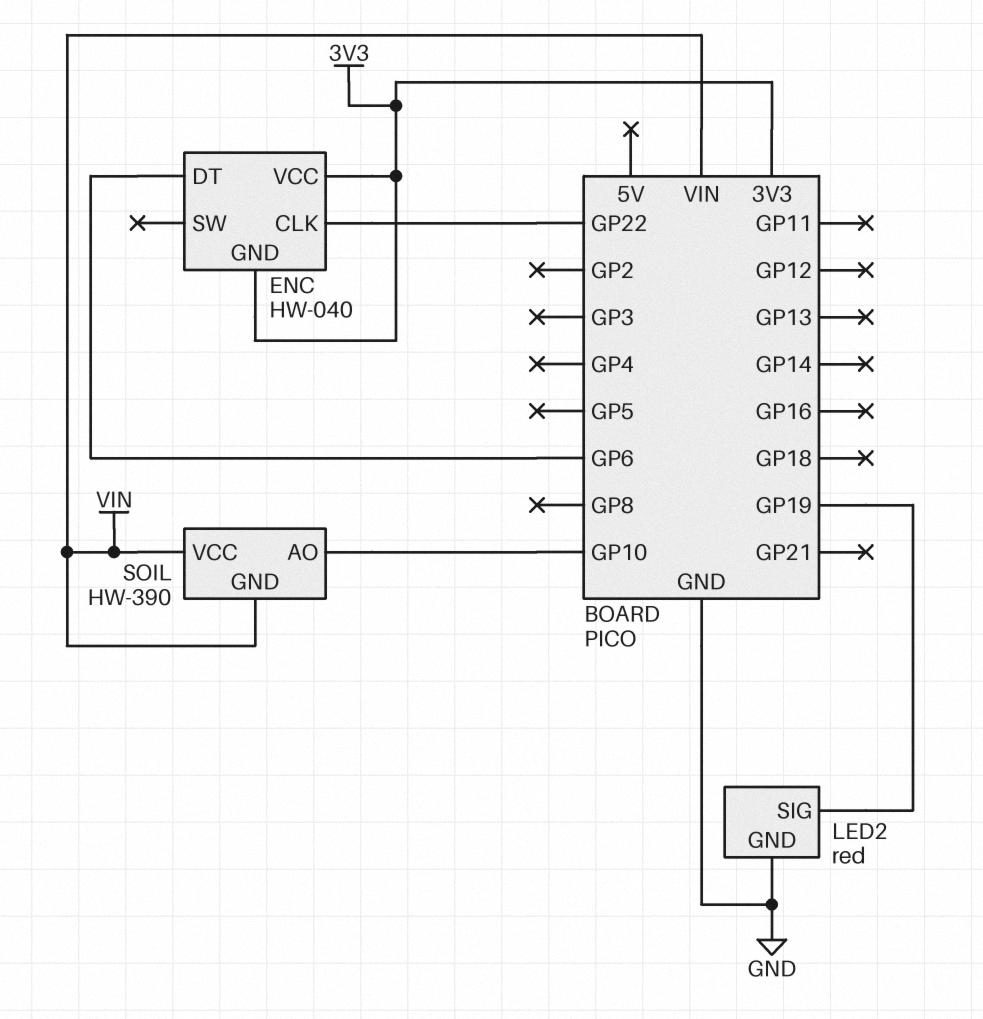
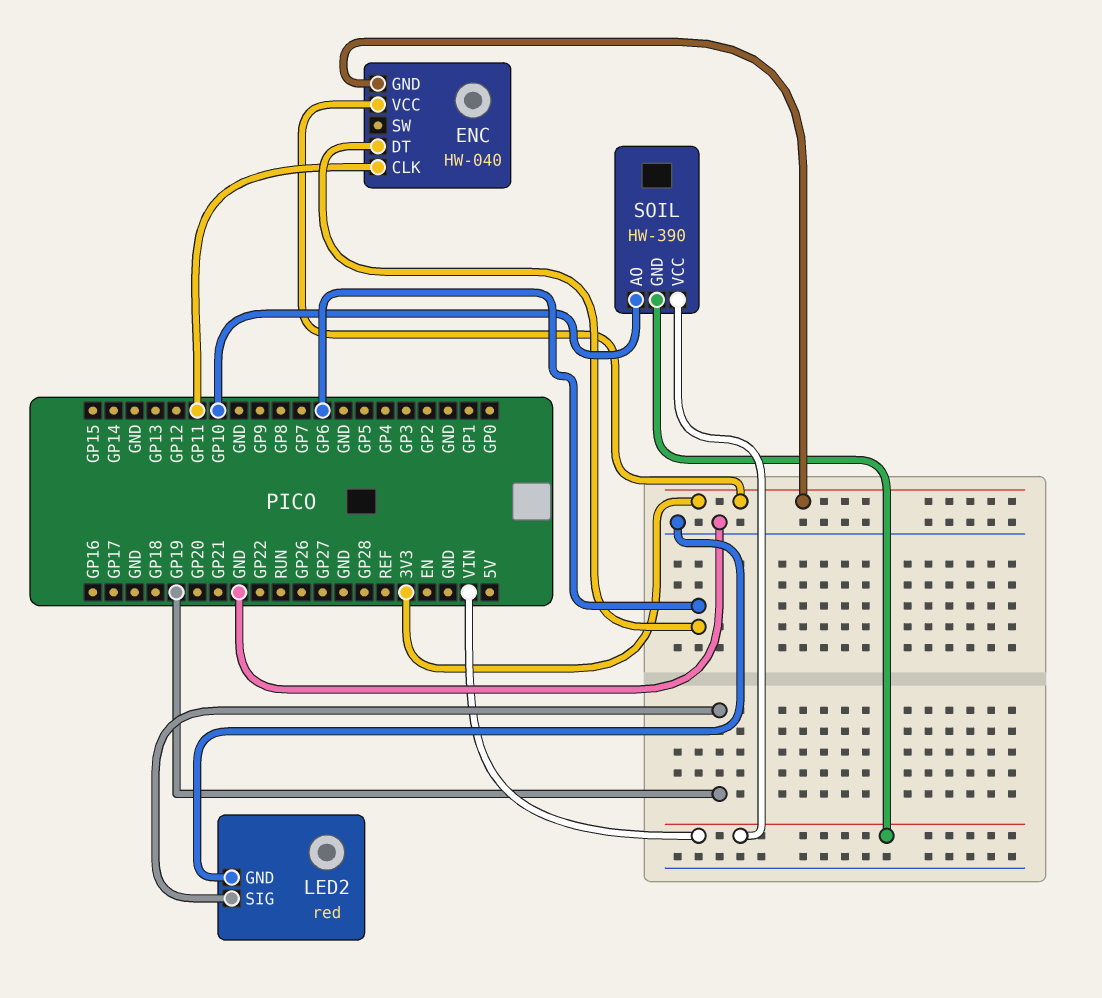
ENC pin CLK: GP22 -> GP11

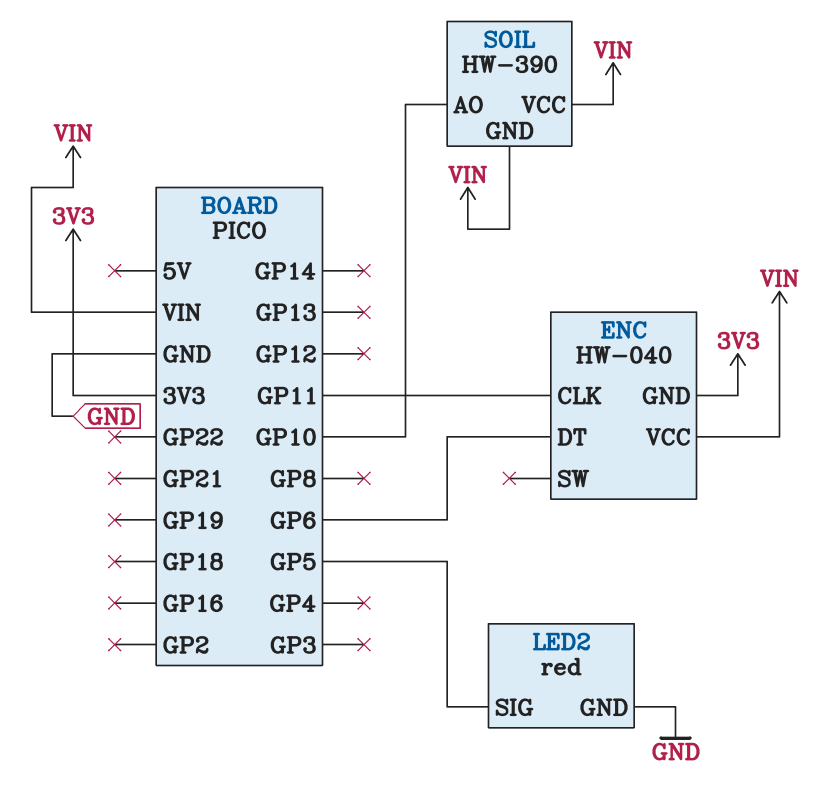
ENC pin VCC: 3V3 -> VIN
LED2 pin SIG: GP19 -> GP5

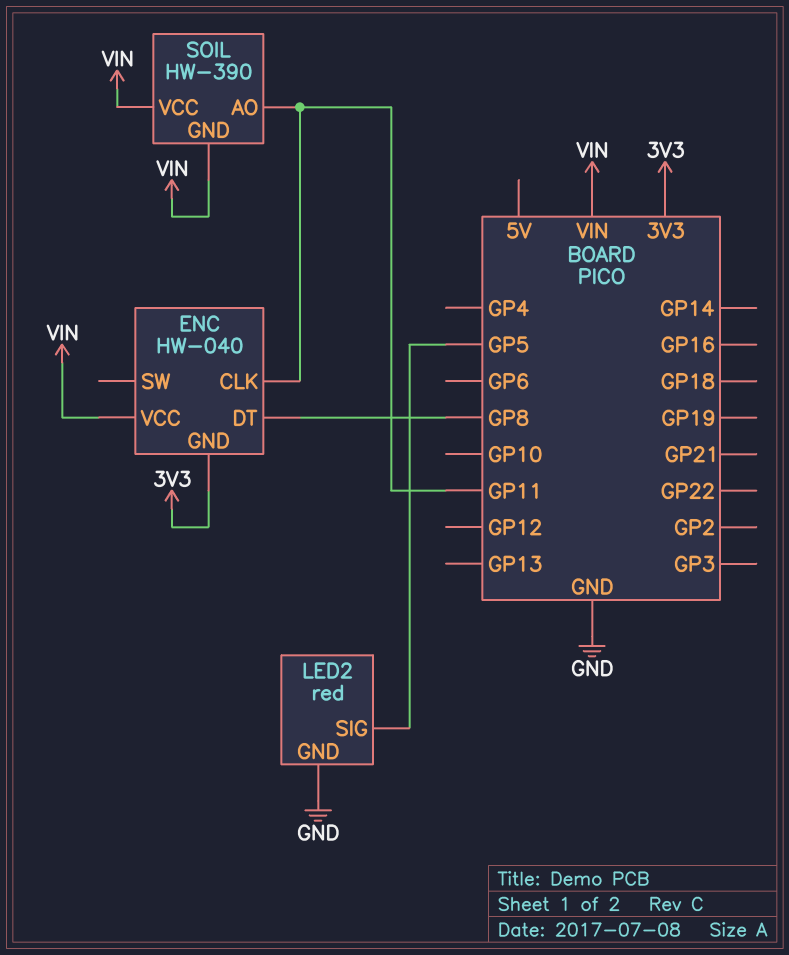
ENC pin DT: GP6 -> GP8
SOIL pin AO: GP10 -> GP11

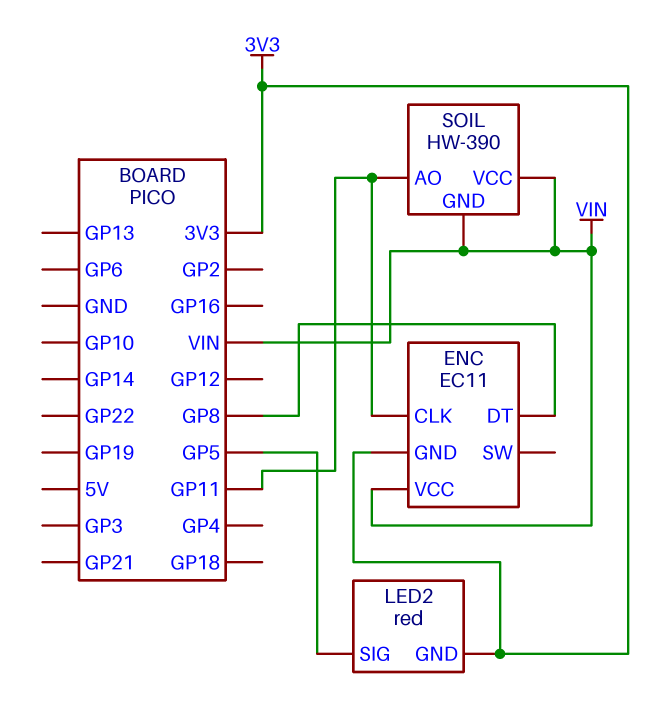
ENC: HW-040 -> EC11
LED2 pin GND: GND -> 3V3

